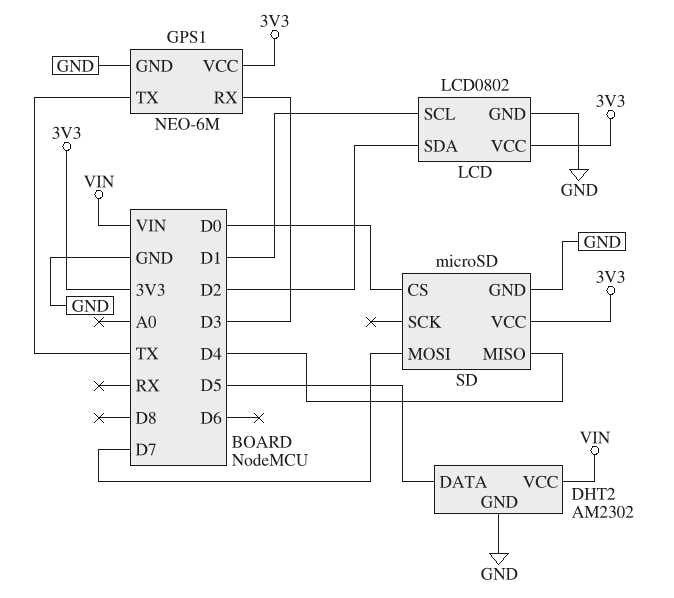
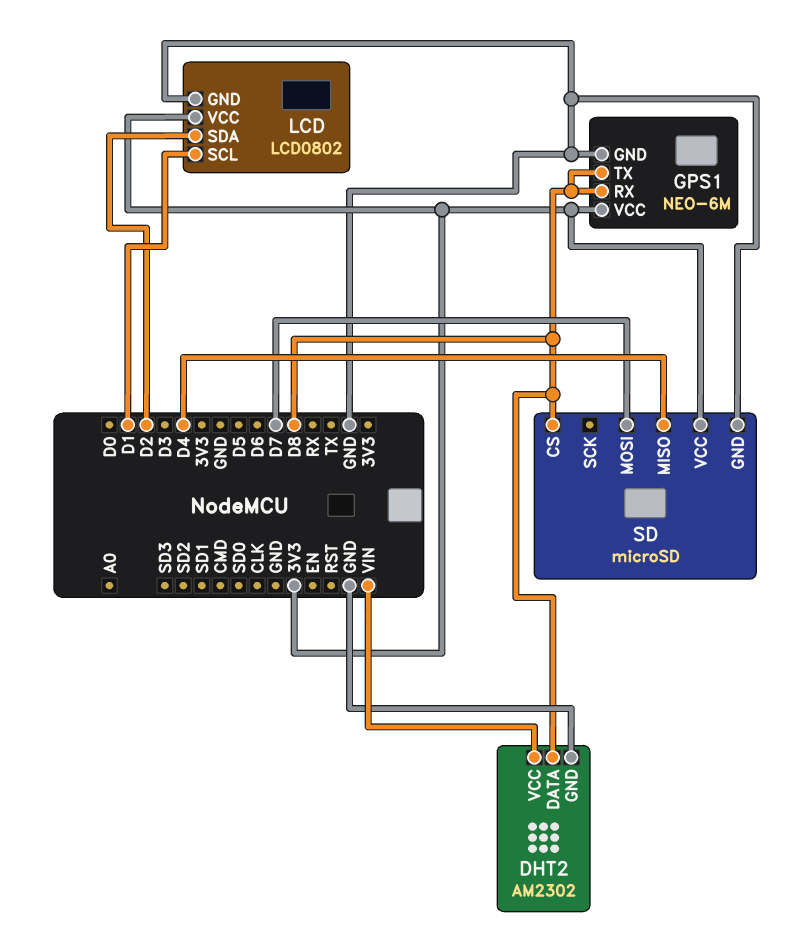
DHT2 pin DATA: D5 -> D8
GPS1 pin RX: D3 -> D8
GPS1 pin TX: TX -> D8
SD pin CS: D0 -> D8

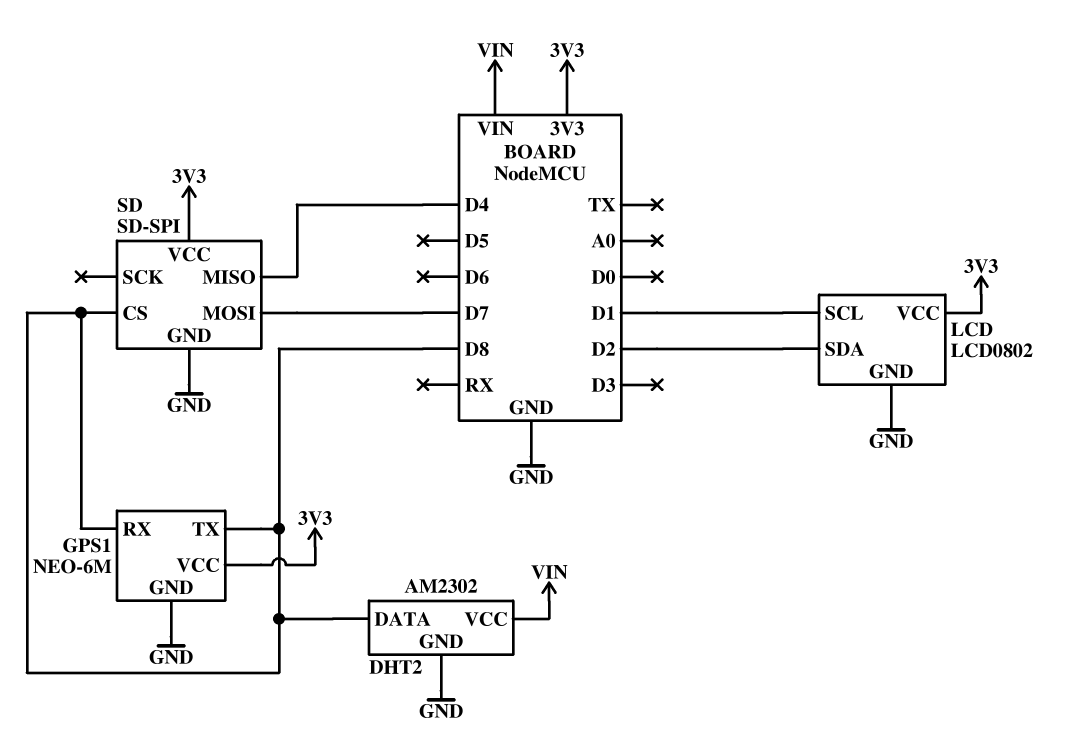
SD: microSD -> SD-SPI

